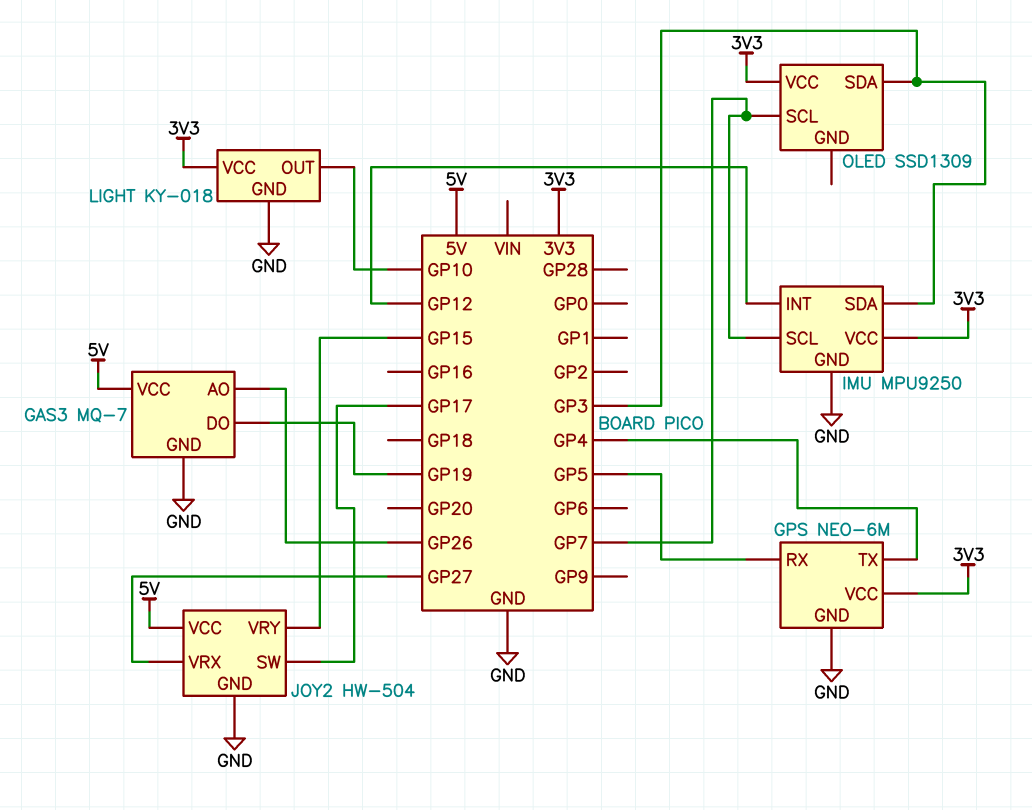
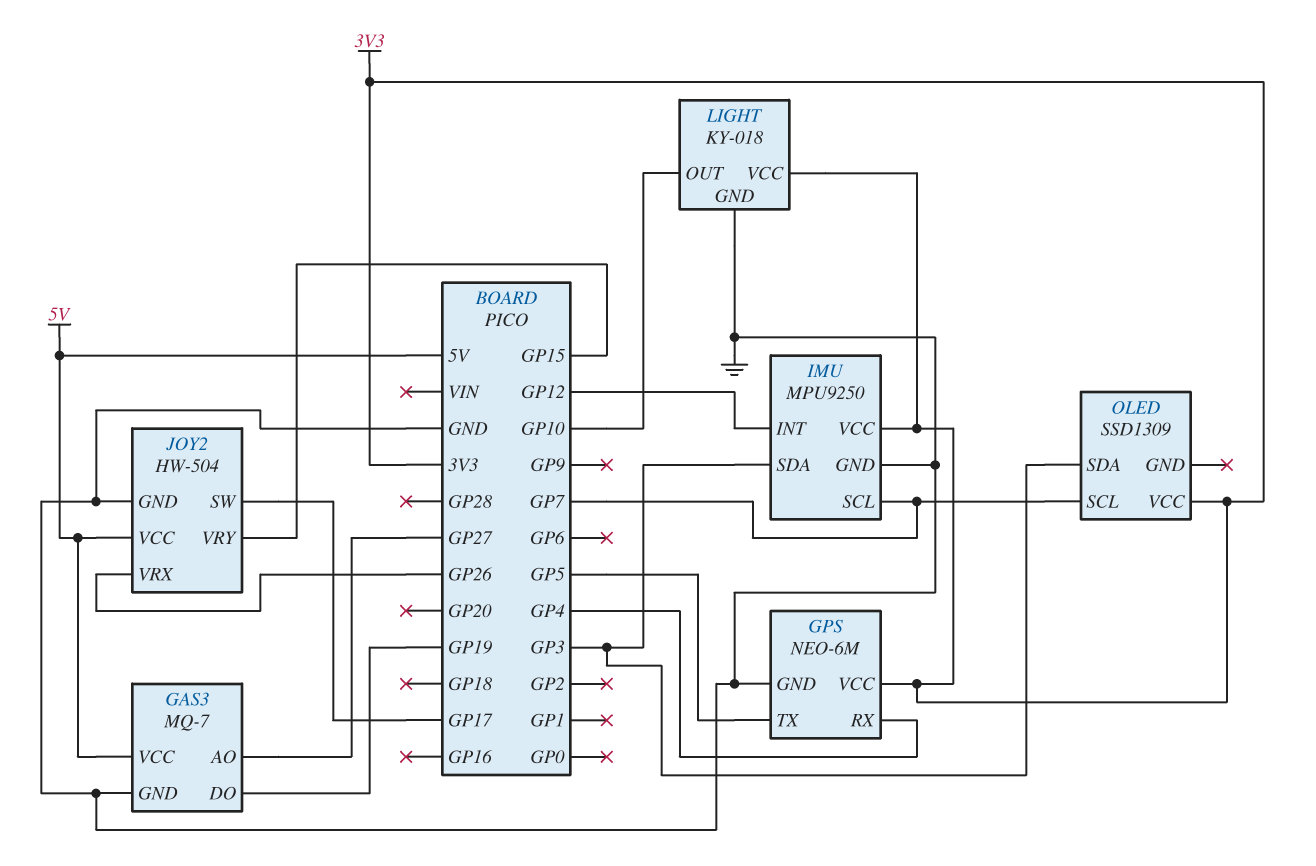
GAS3 pin AO: GP26 -> GP27
GPS pin RX: GP5 -> GP4
GPS pin TX: GP4 -> GP5
JOY2 pin VRX: GP27 -> GP26

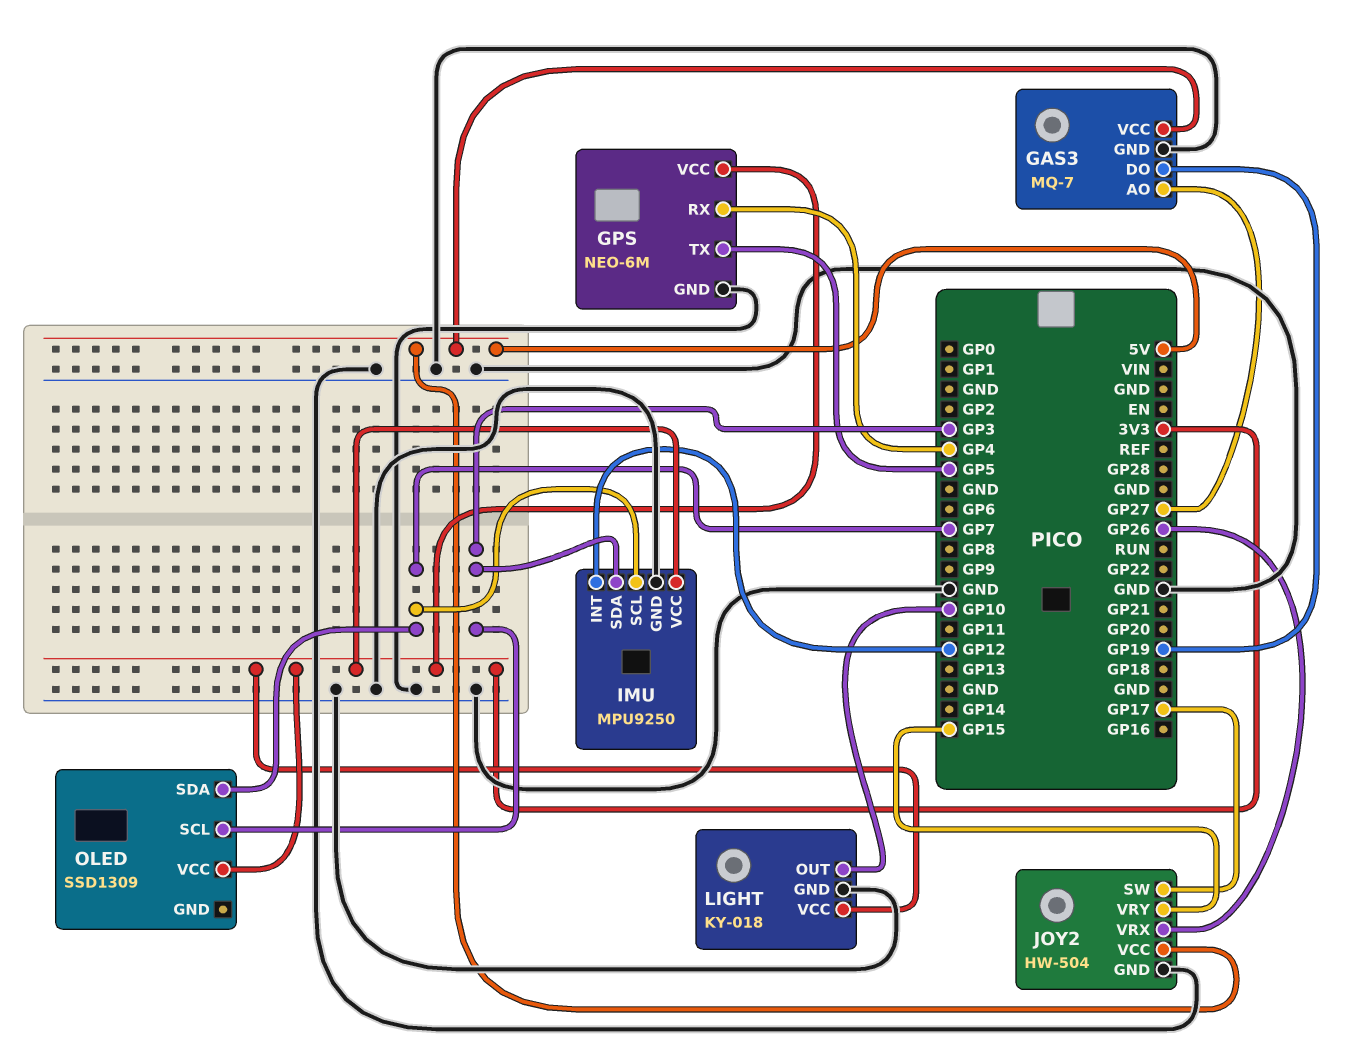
OLED pin SCL: GP7 -> GP3
OLED pin SDA: GP3 -> GP7

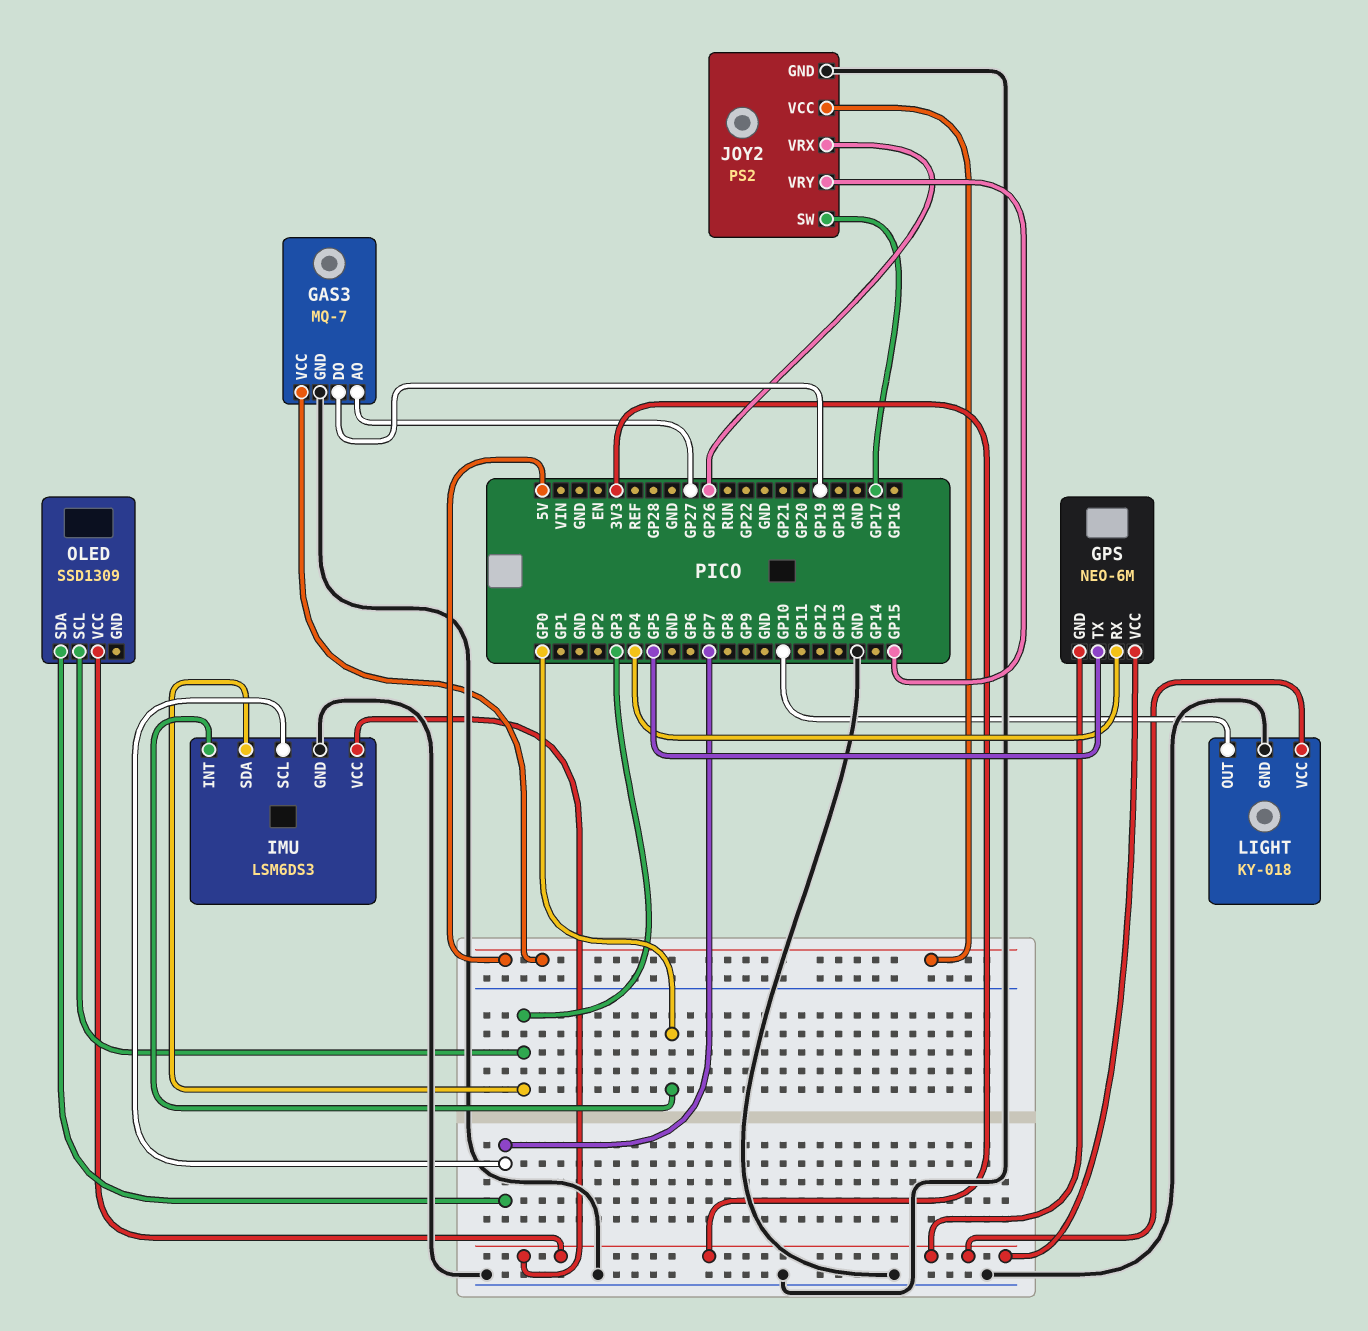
GPS pin GND: GND -> 3V3
IMU: MPU9250 -> LSM6DS3
IMU pin INT: GP12 -> GP0
JOY2: HW-504 -> PS2

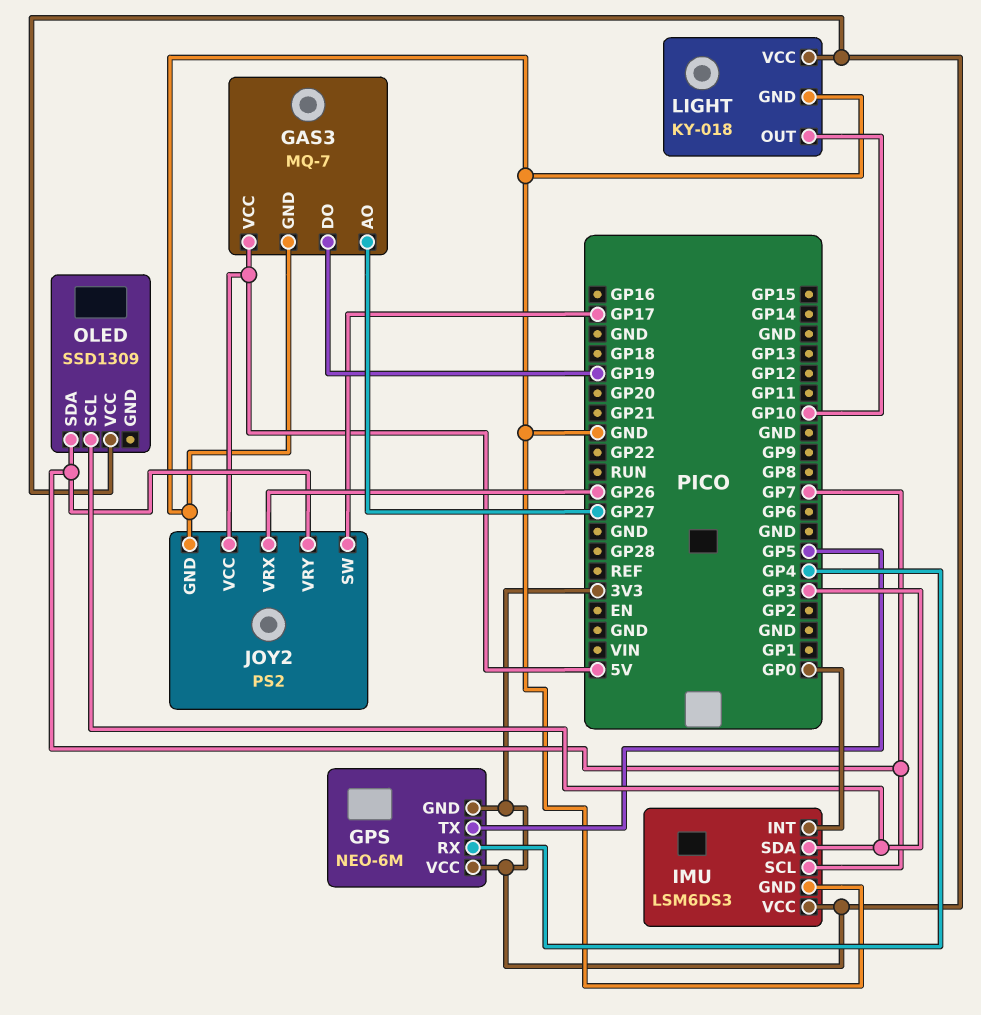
JOY2 pin VRY: GP15 -> GP7

